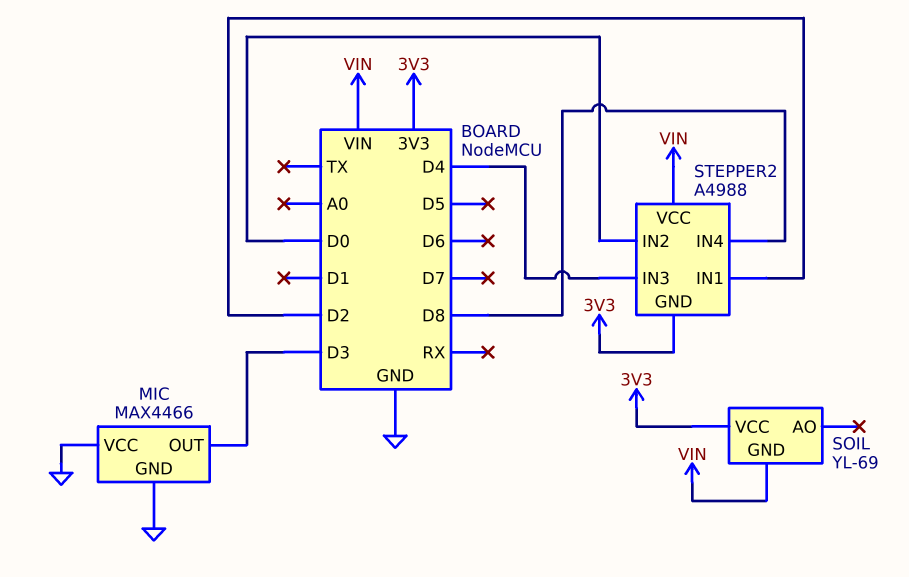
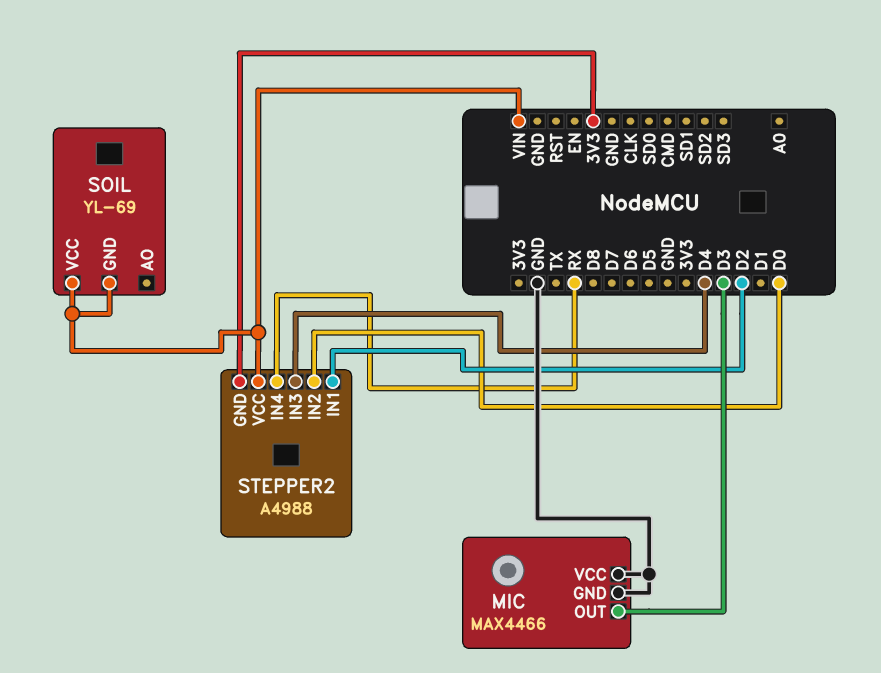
SOIL pin VCC: 3V3 -> VIN
STEPPER2 pin IN4: D8 -> RX

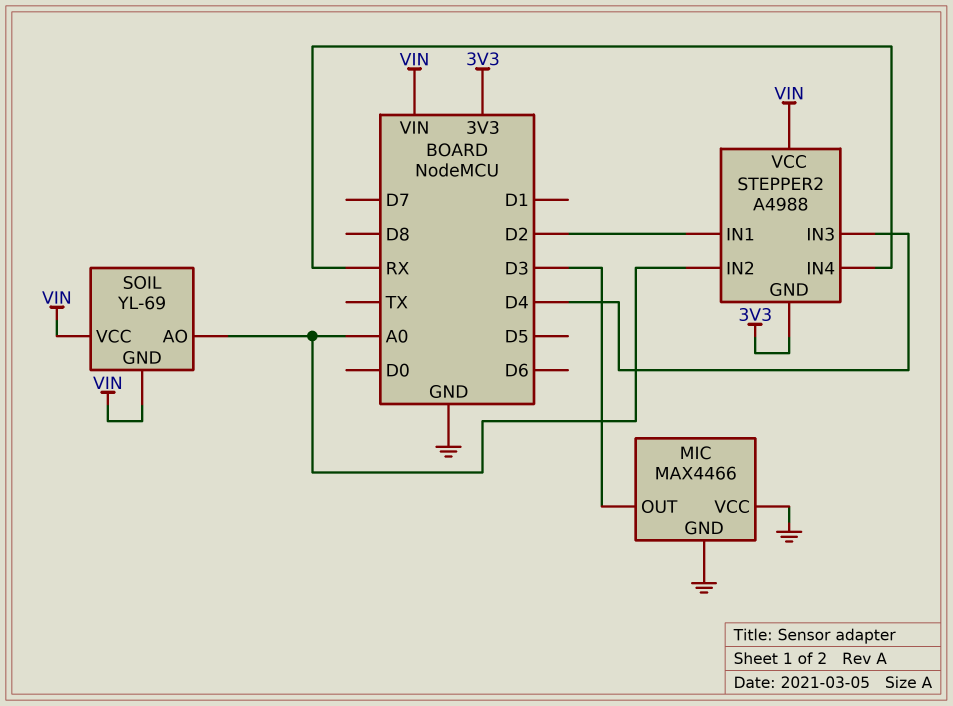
SOIL pin AO: none -> A0
STEPPER2 pin IN2: D0 -> A0

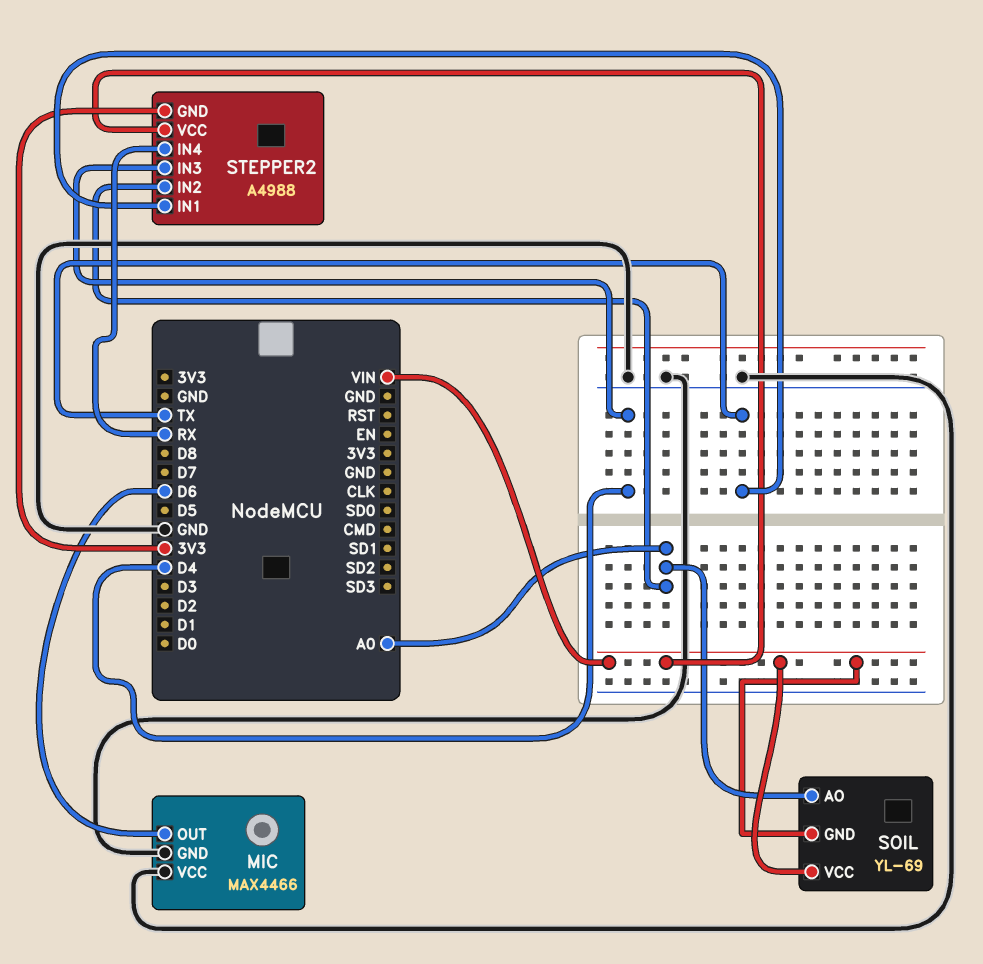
MIC pin OUT: D3 -> D6
STEPPER2 pin IN1: D2 -> TX

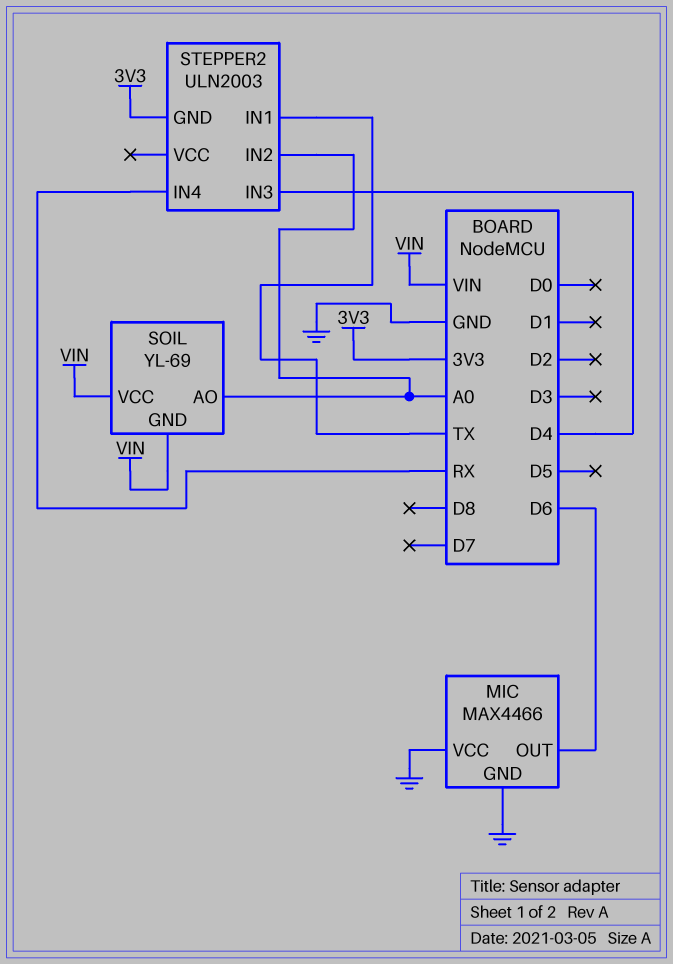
STEPPER2: A4988 -> ULN2003
STEPPER2 pin VCC: VIN -> none

